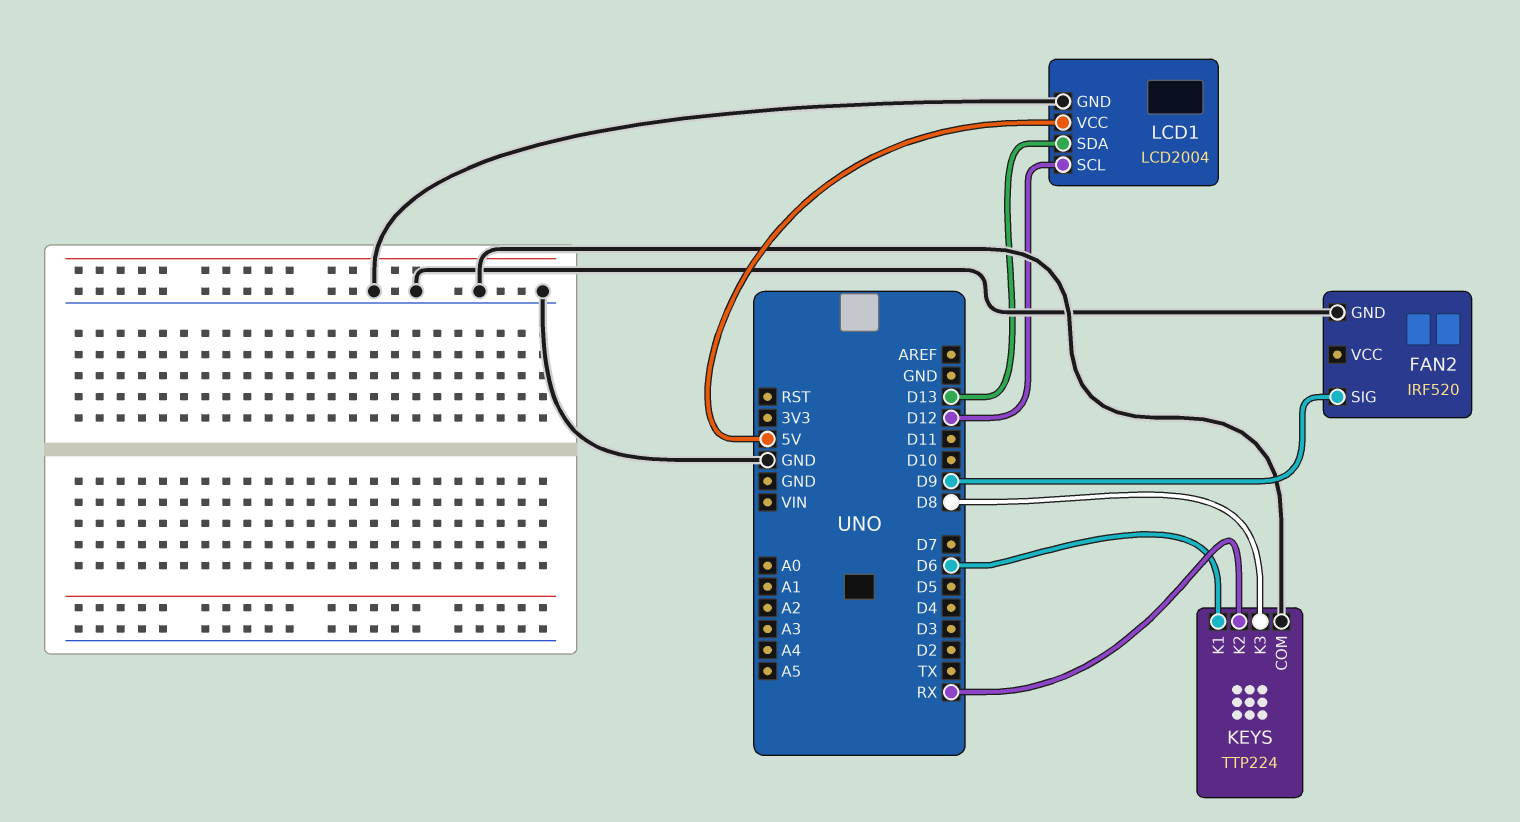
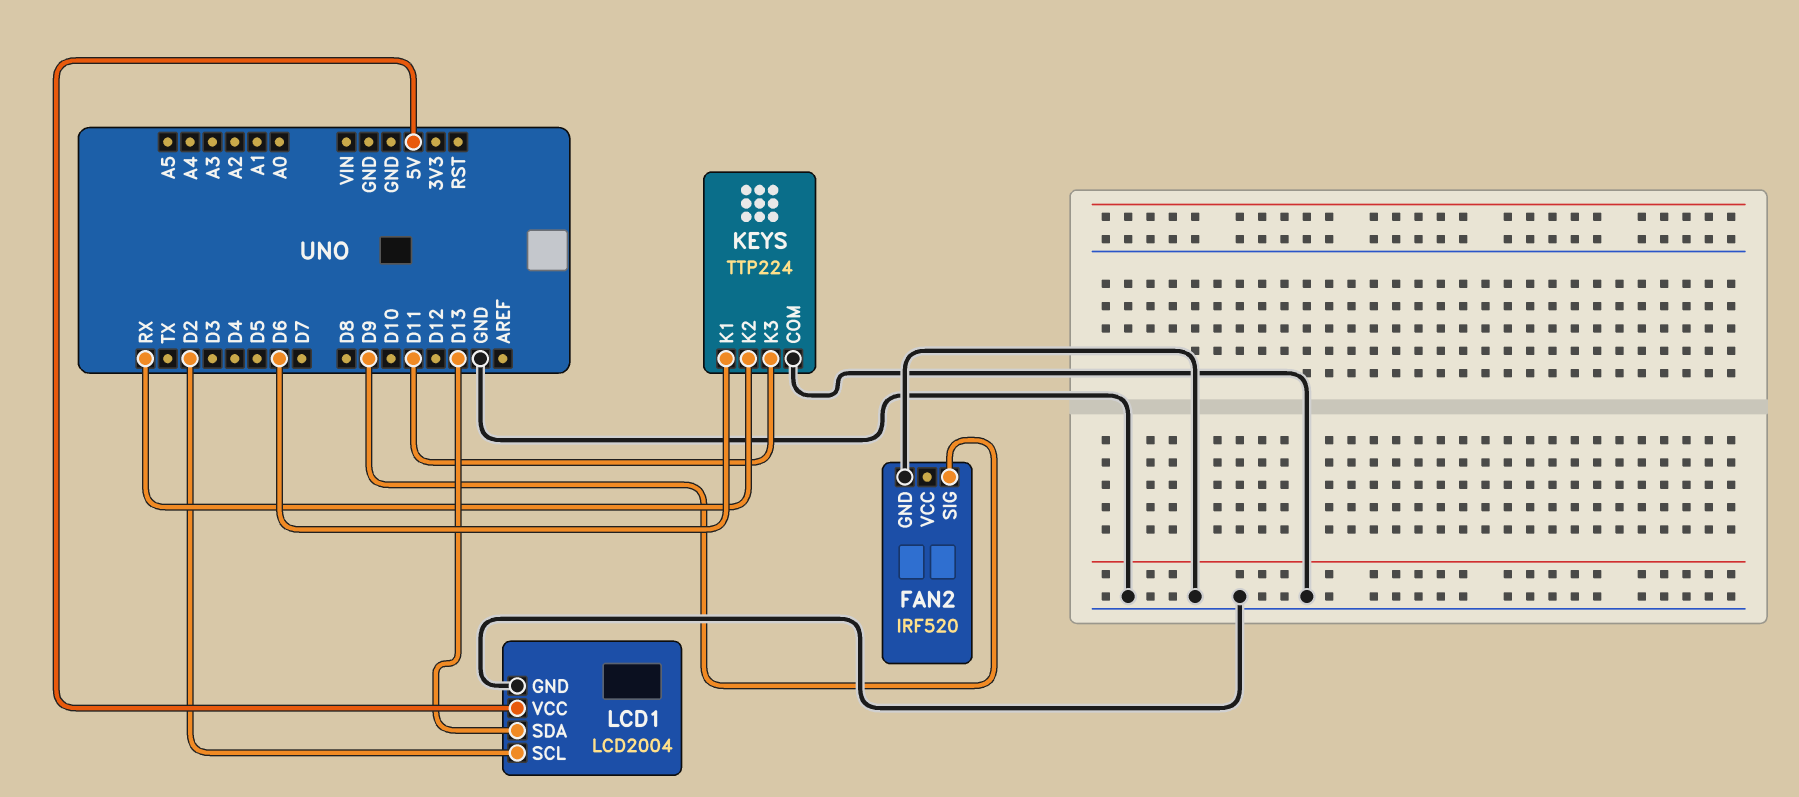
KEYS pin K3: D8 -> D11
LCD1 pin SCL: D12 -> D2

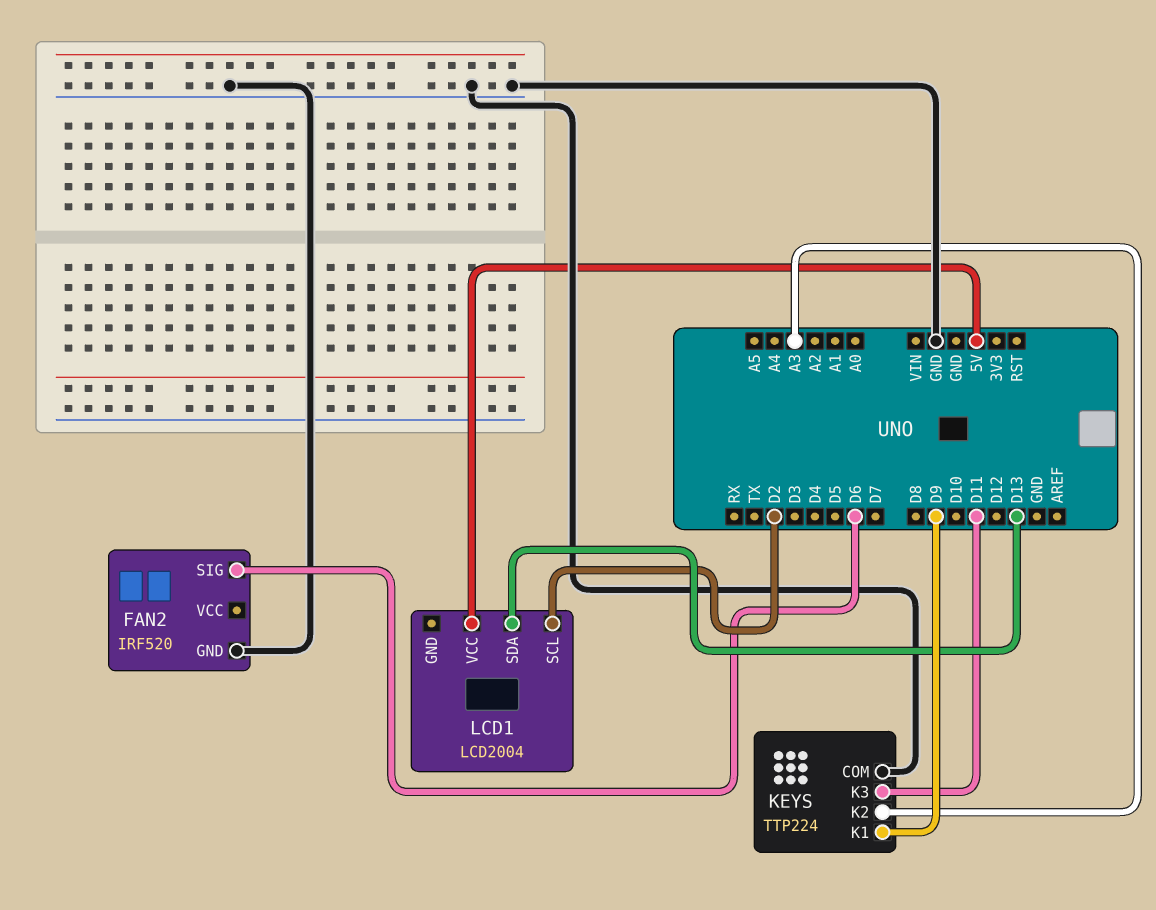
FAN2 pin SIG: D9 -> D6
KEYS pin K1: D6 -> D9
KEYS pin K2: RX -> A3
LCD1 pin GND: GND -> none

